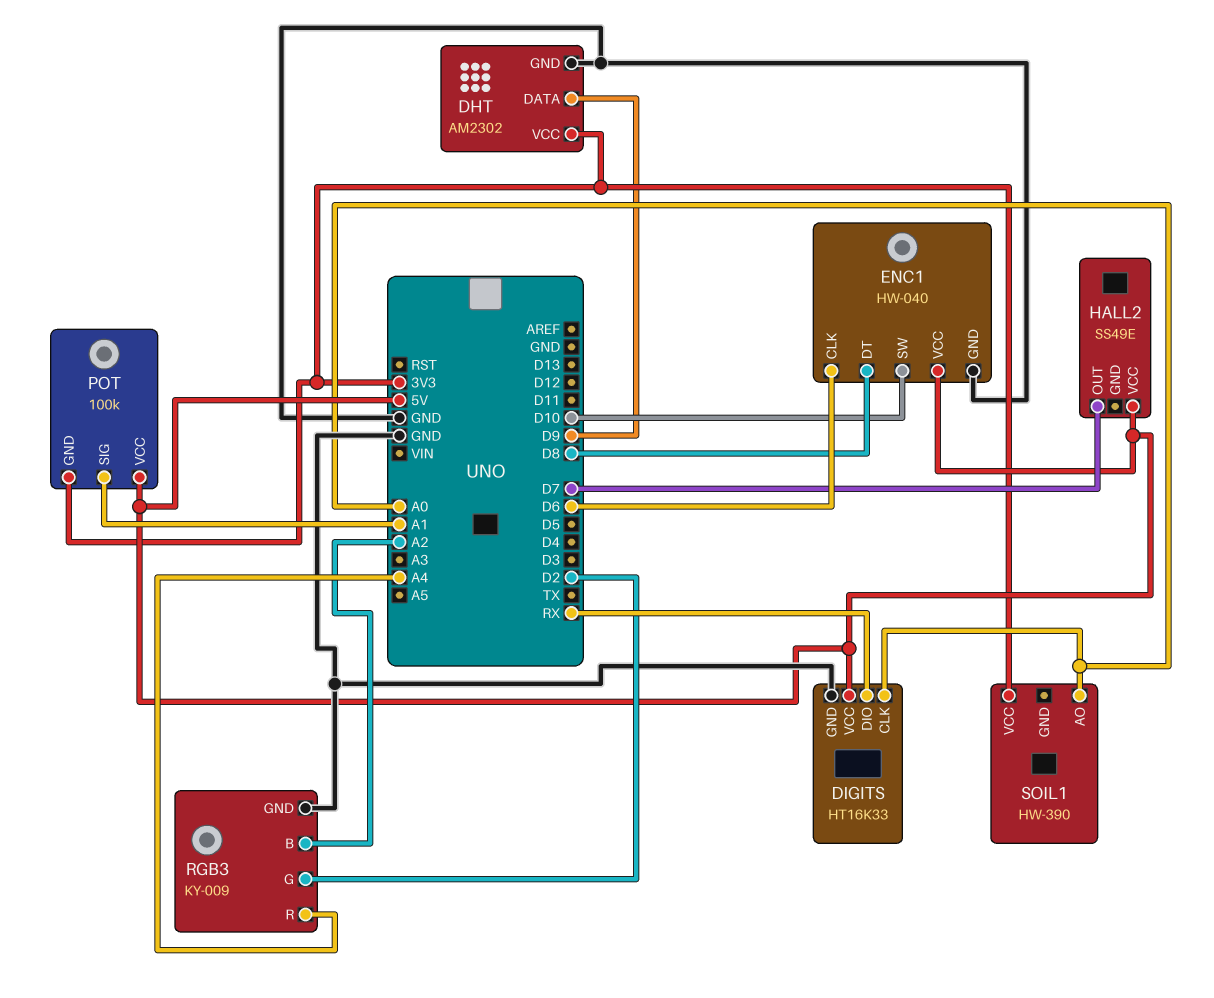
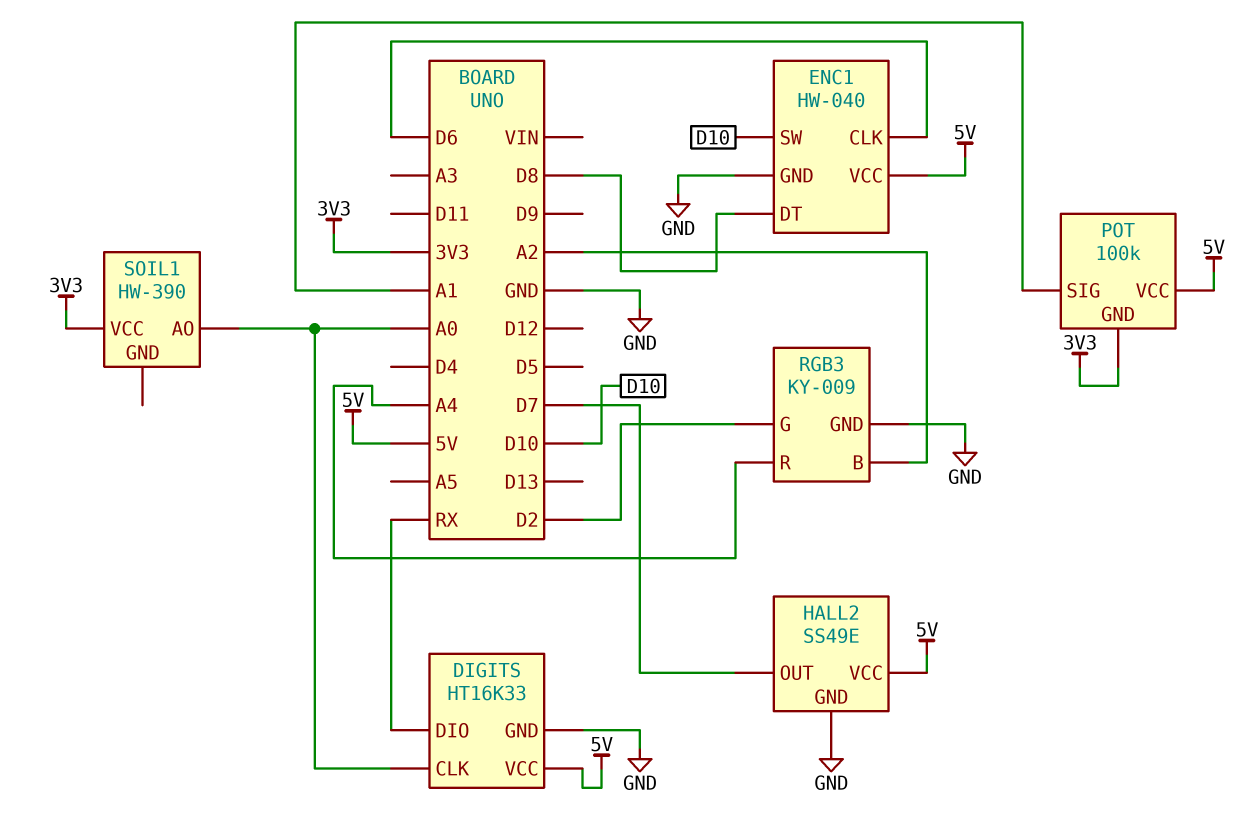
DHT: AM2302 -> none
DHT pin DATA: D9 -> none
DHT pin GND: GND -> none
DHT pin VCC: 3V3 -> none
HALL2 pin GND: none -> GND

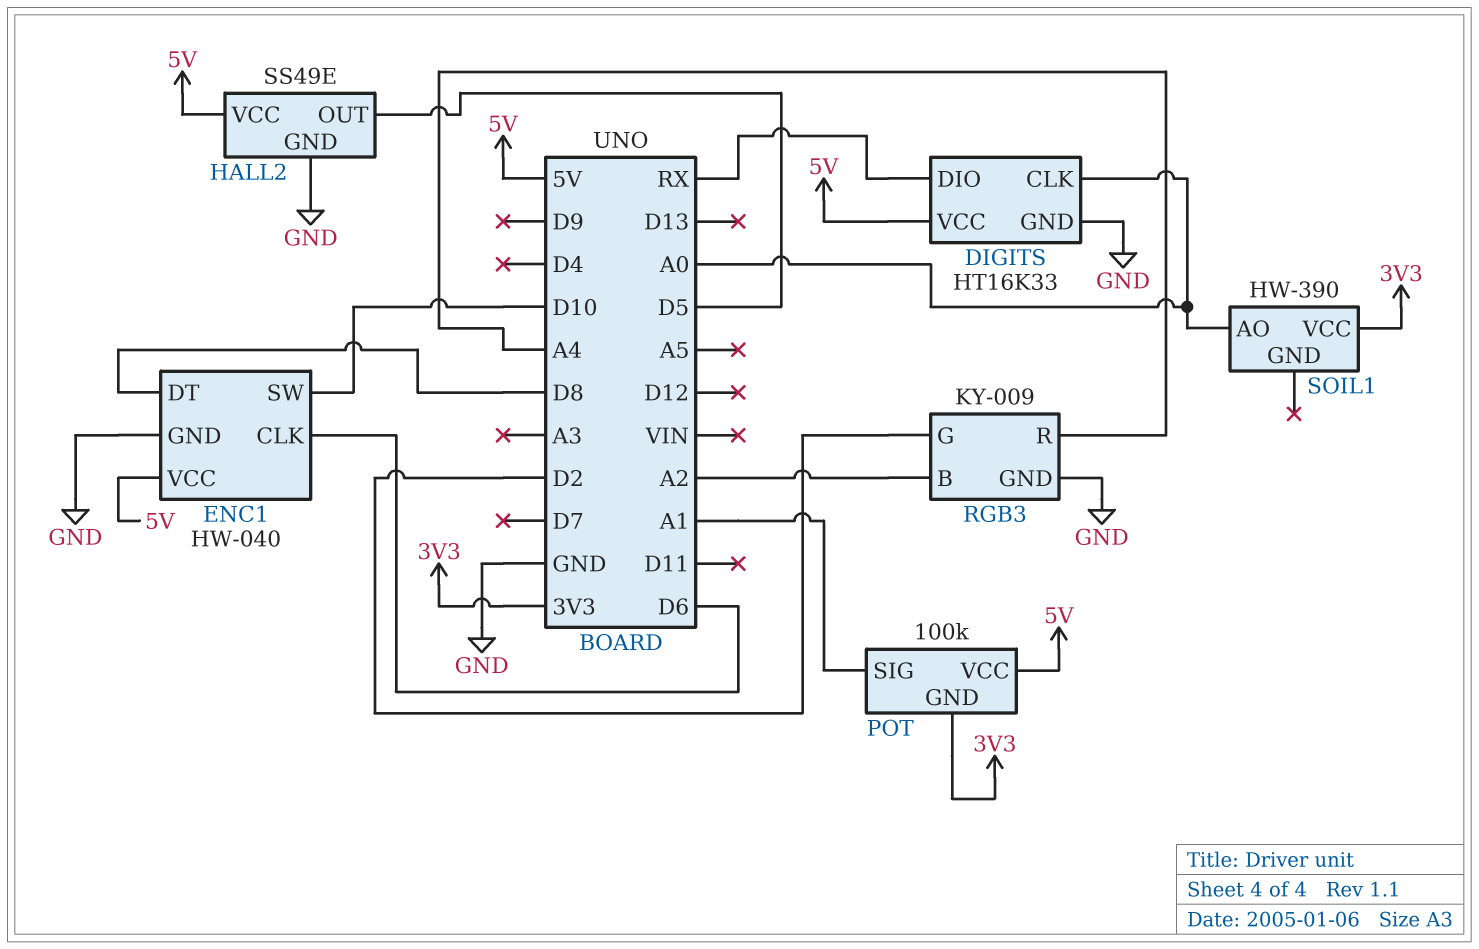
HALL2 pin OUT: D7 -> D5

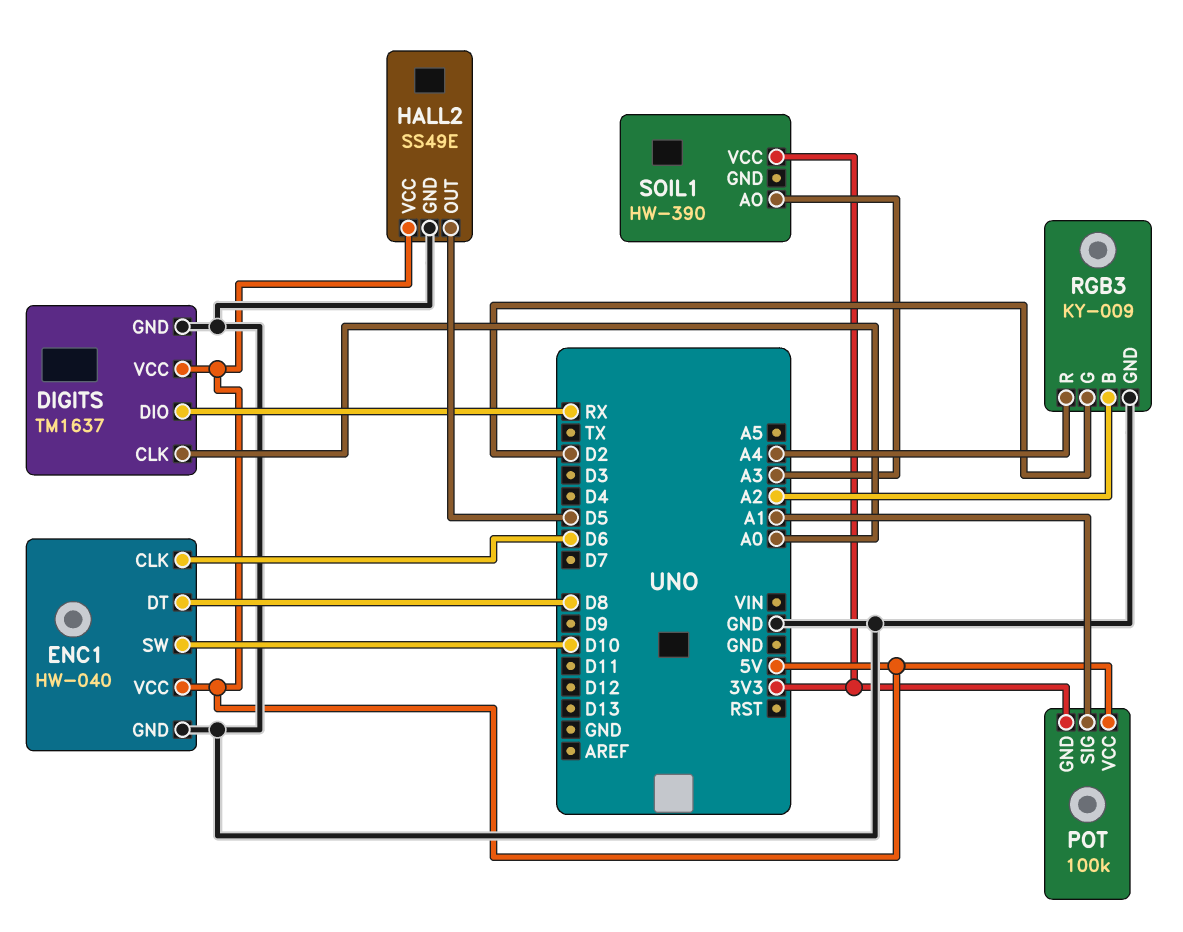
DIGITS: HT16K33 -> TM1637
SOIL1 pin AO: A0 -> A3

